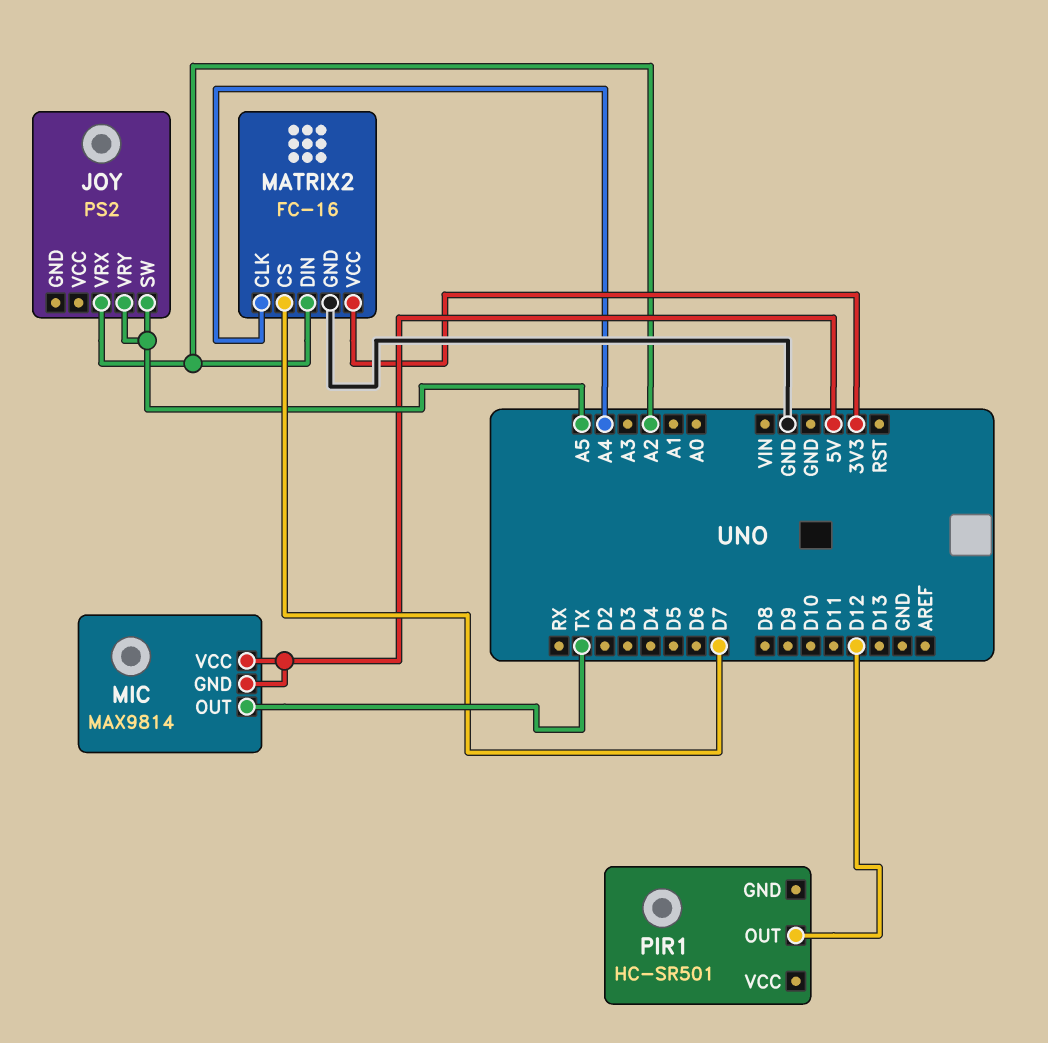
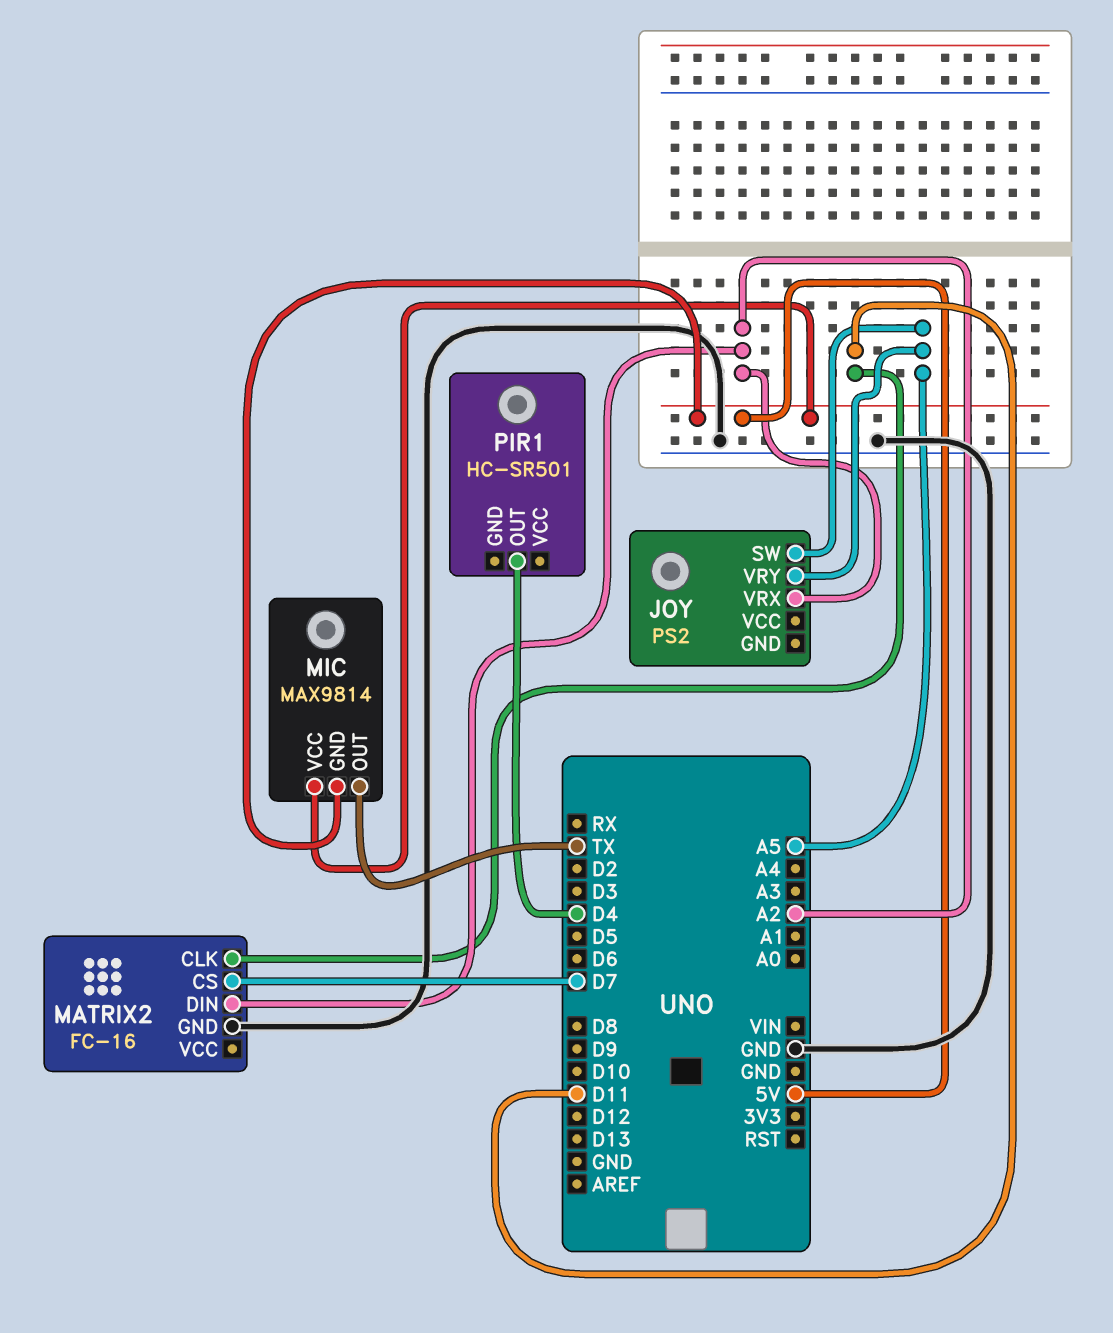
MATRIX2 pin CLK: A4 -> D11
MATRIX2 pin VCC: 3V3 -> none
PIR1 pin OUT: D12 -> D4

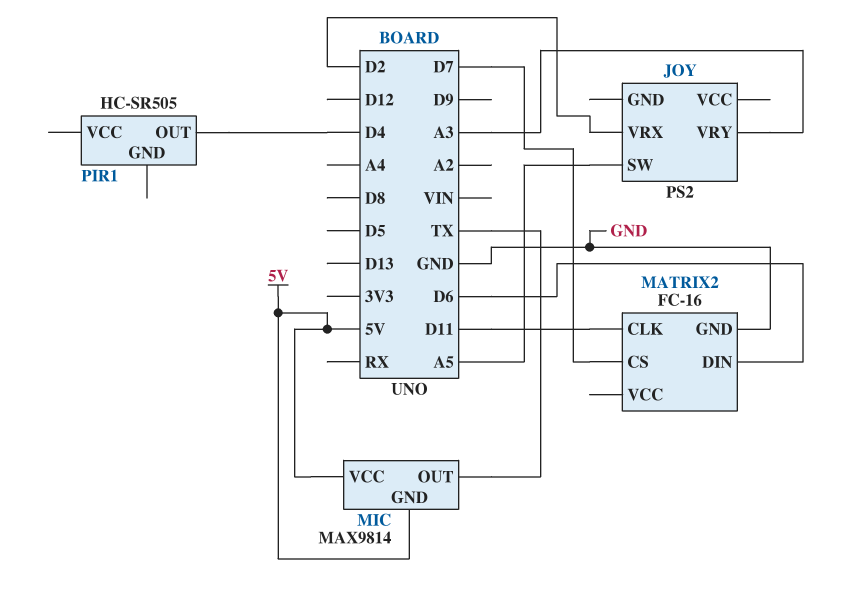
JOY pin VRX: A2 -> D2
JOY pin VRY: A5 -> A3
MATRIX2 pin DIN: A2 -> D6
PIR1: HC-SR501 -> HC-SR505

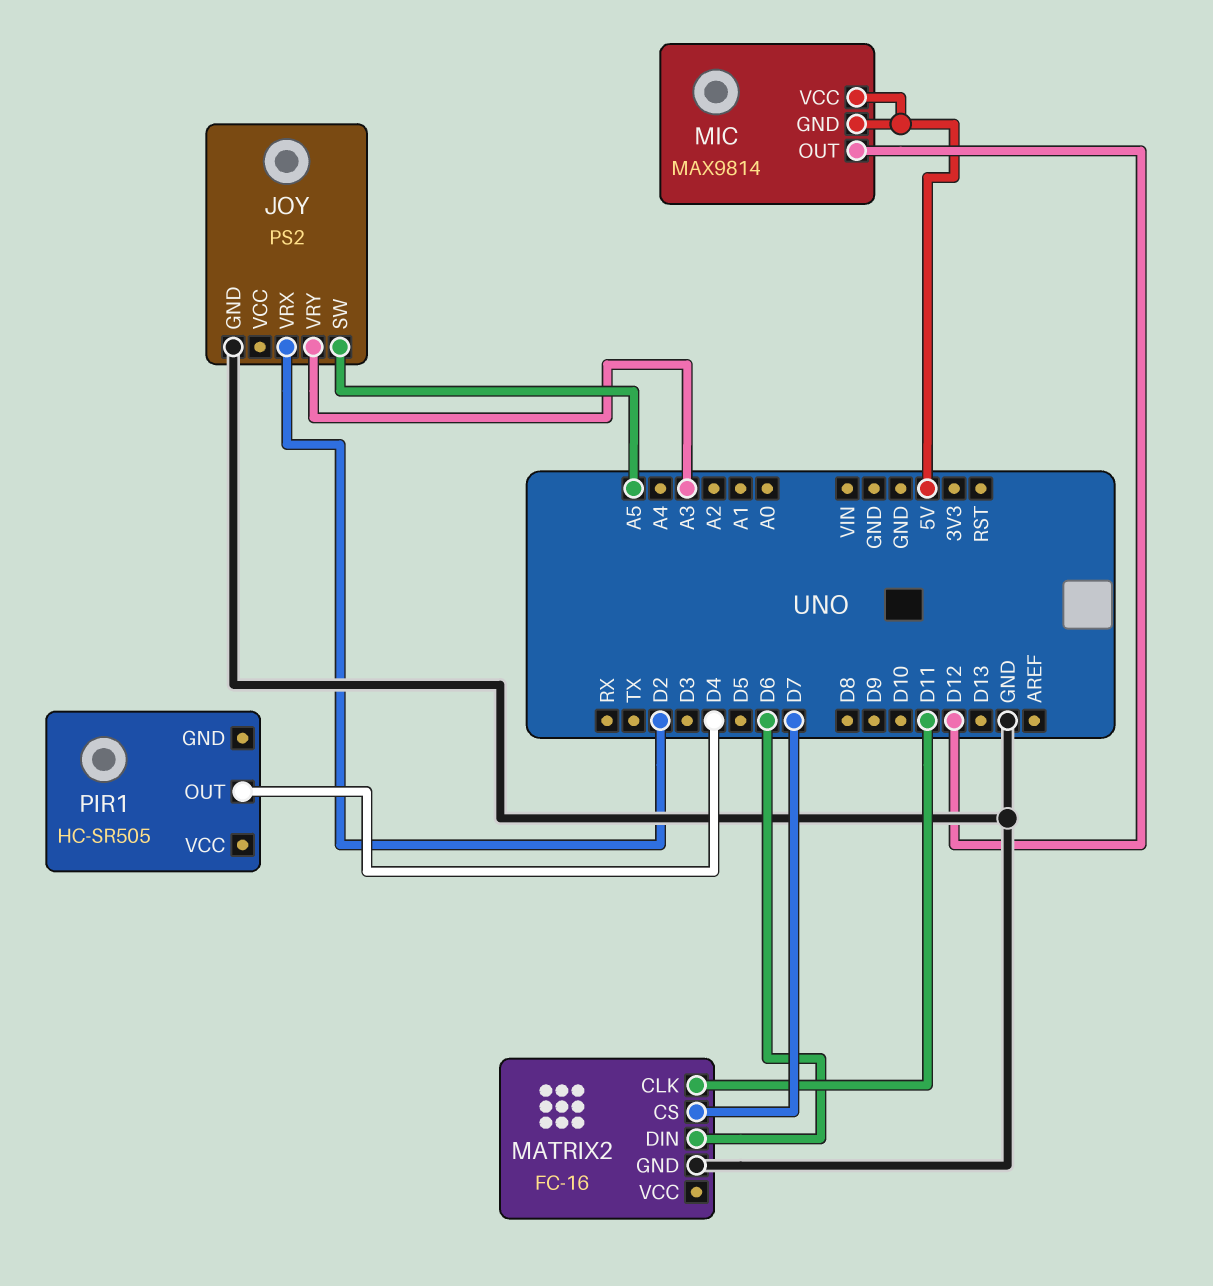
JOY pin GND: none -> GND
MIC pin OUT: TX -> D12

